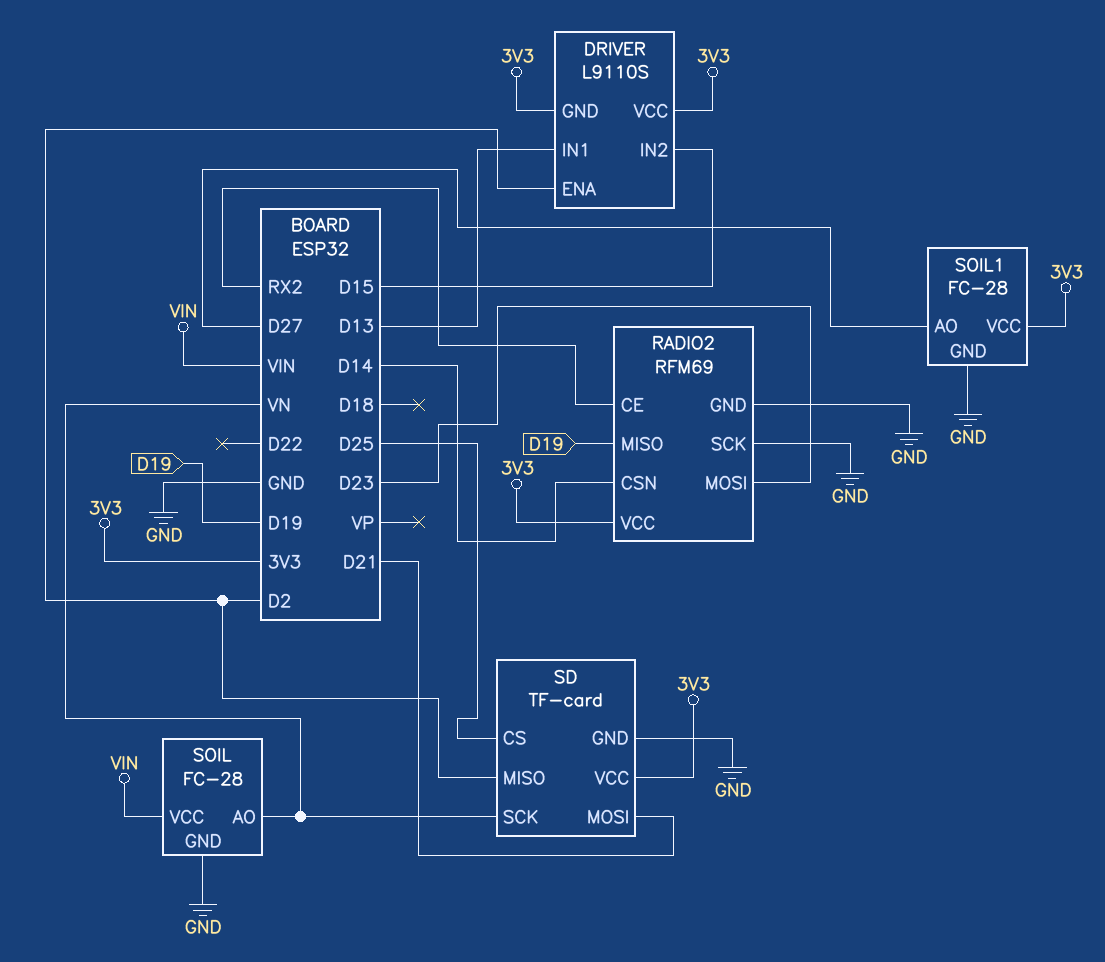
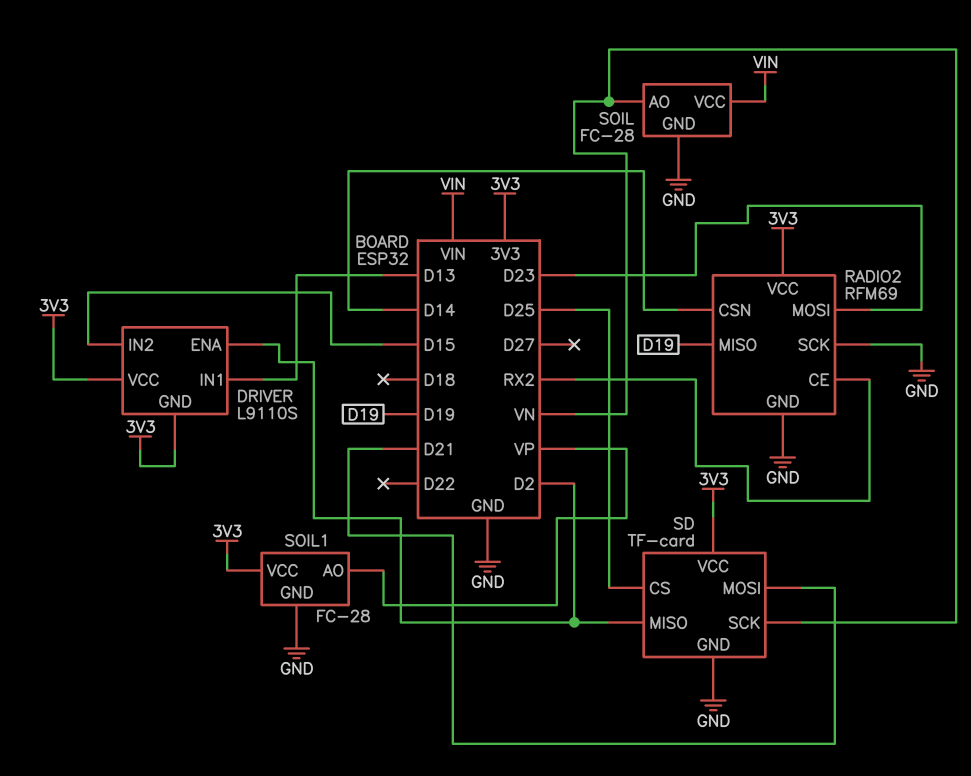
SOIL1 pin AO: D27 -> VP

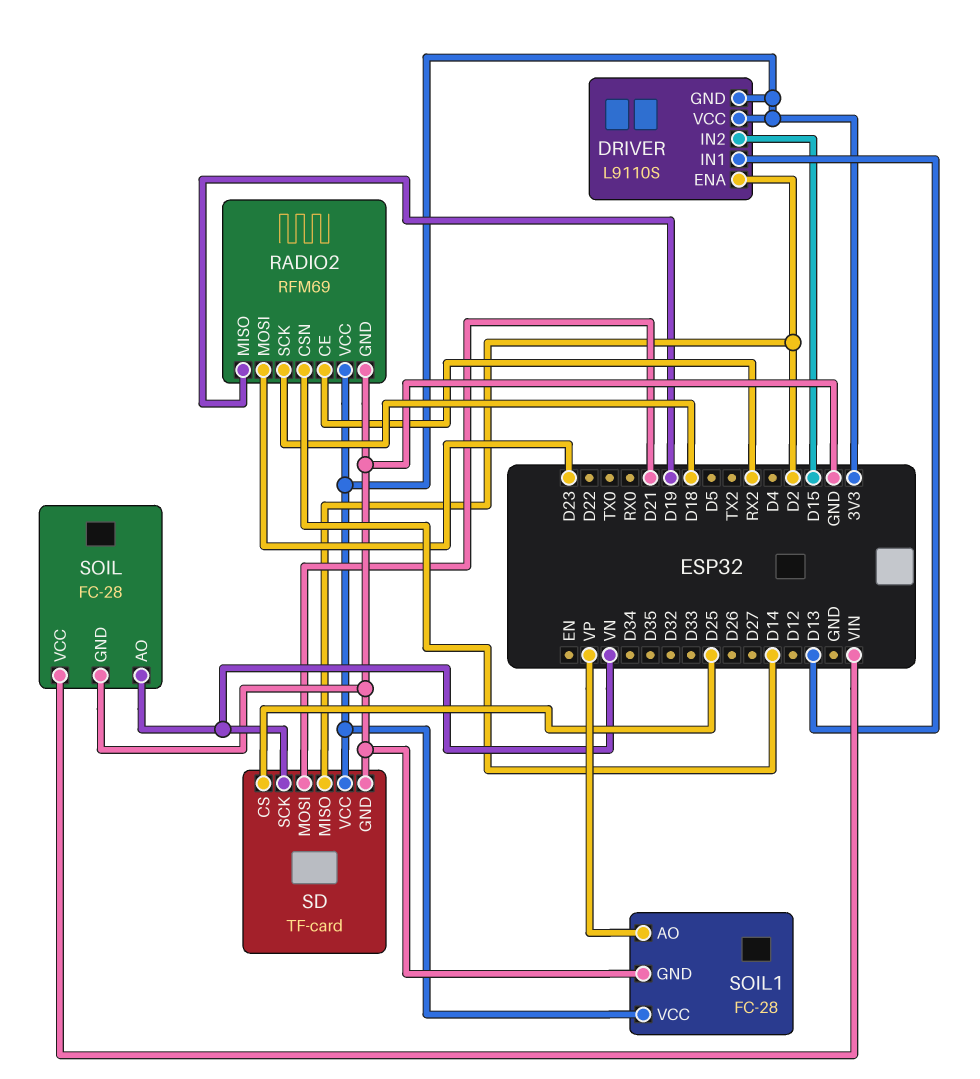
RADIO2 pin SCK: GND -> D18

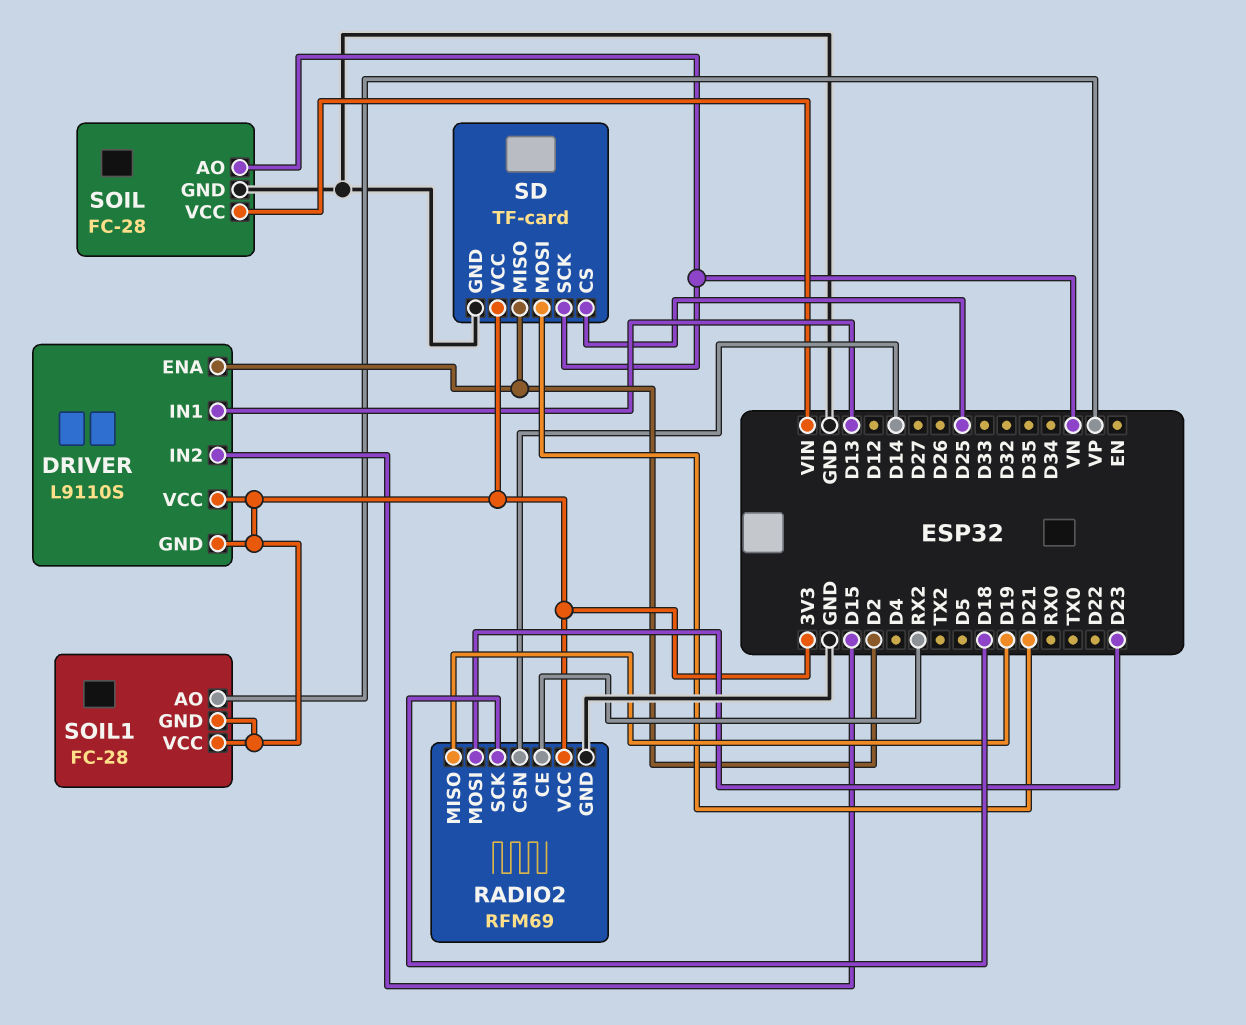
SOIL1 pin GND: GND -> 3V3

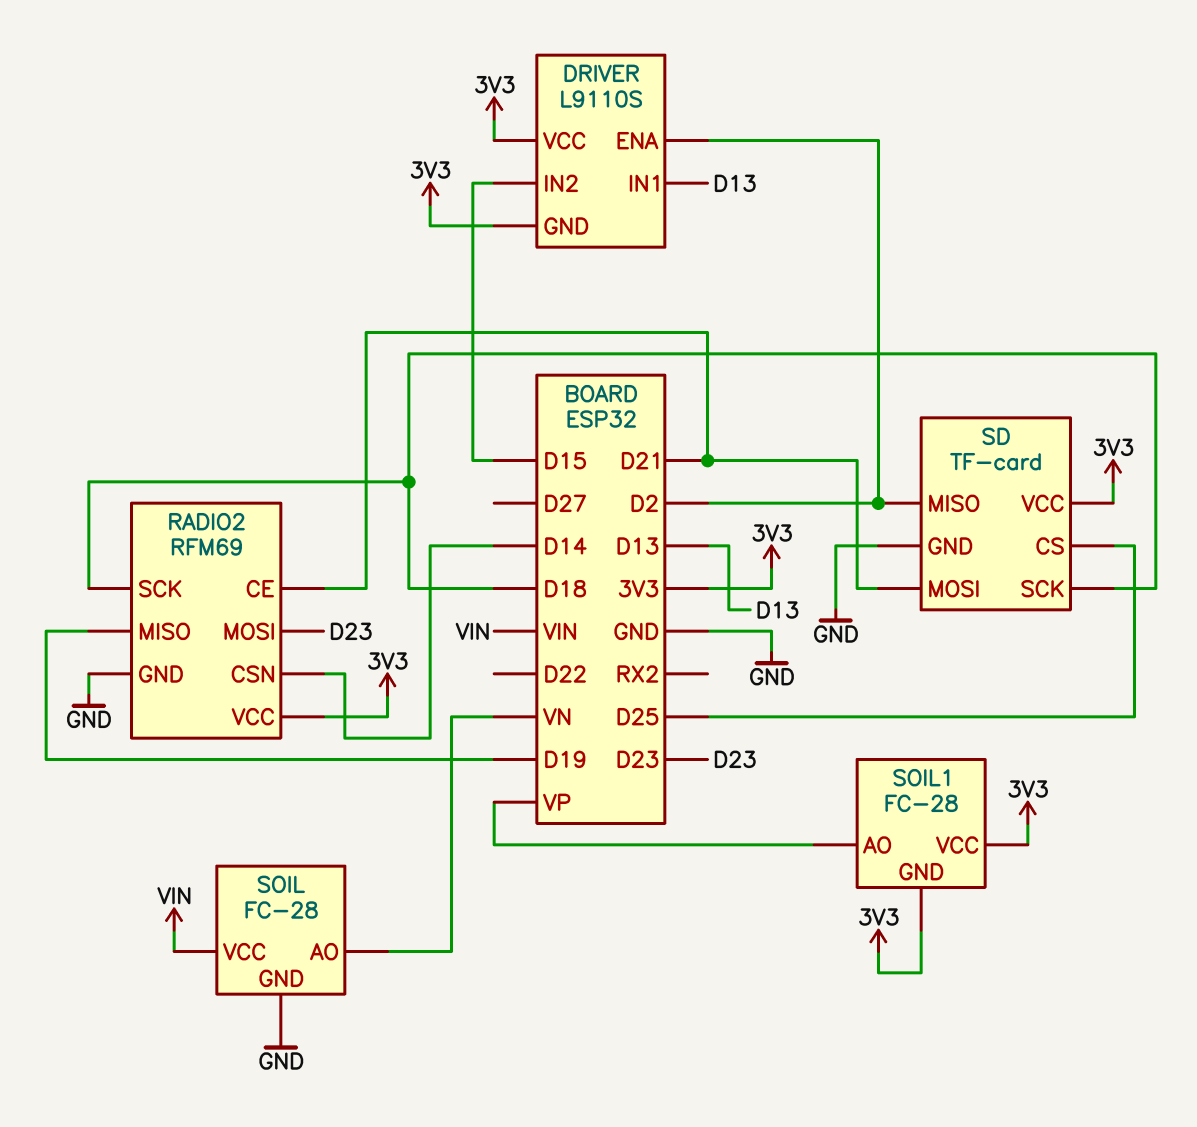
RADIO2 pin CE: RX2 -> D21
SD pin SCK: VN -> D18

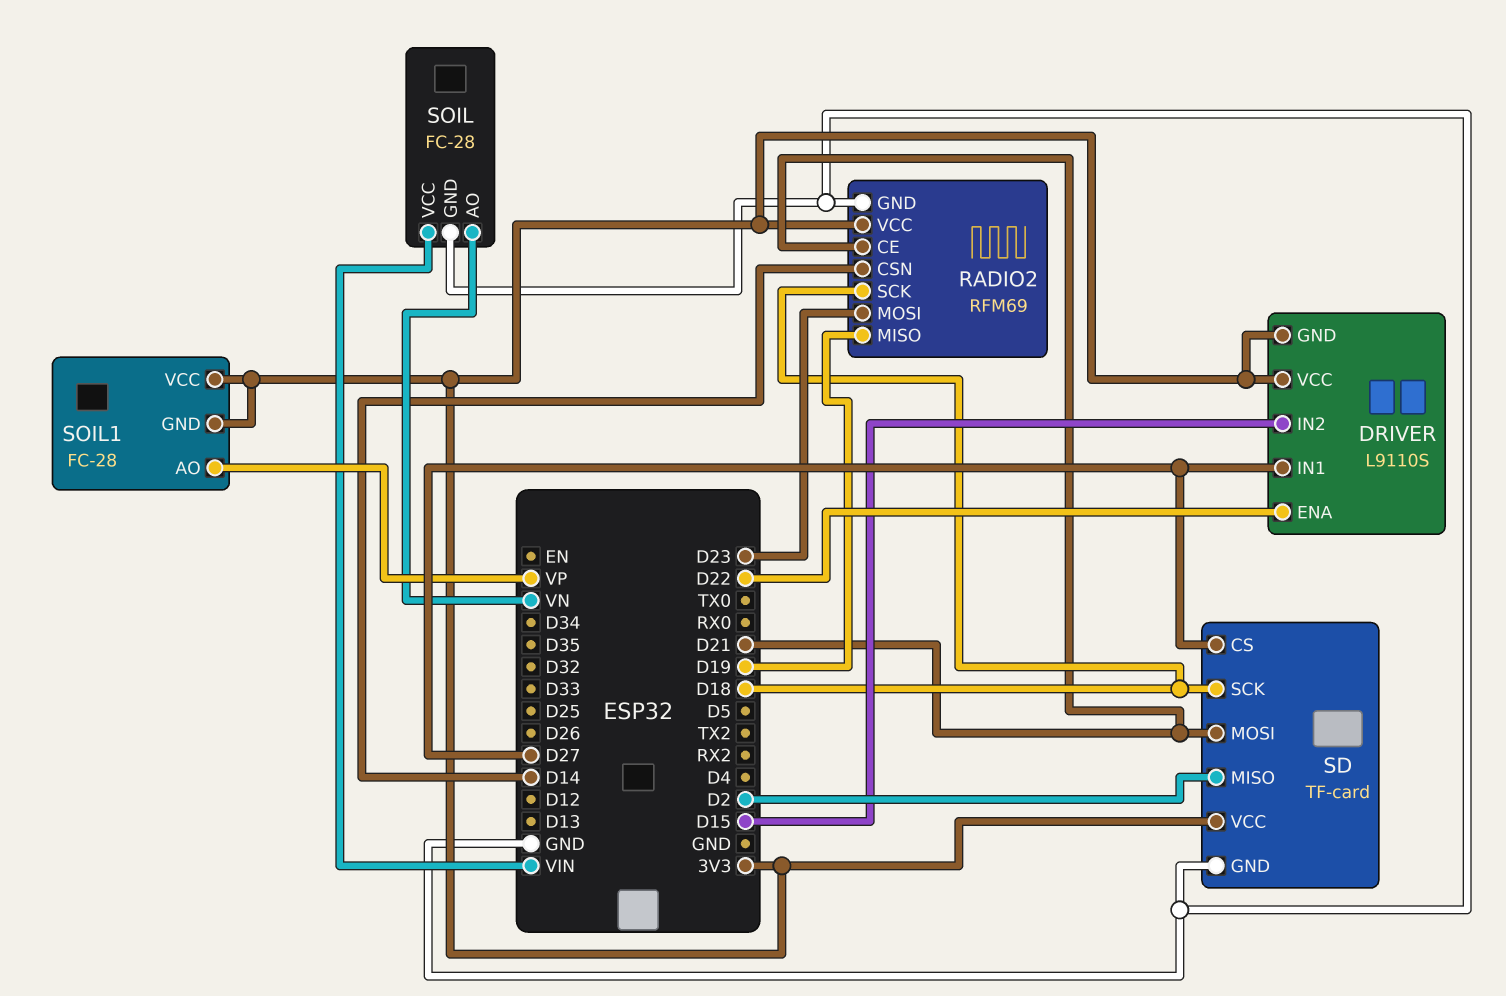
DRIVER pin ENA: D2 -> D22
DRIVER pin IN1: D13 -> D27
SD pin CS: D25 -> D27

